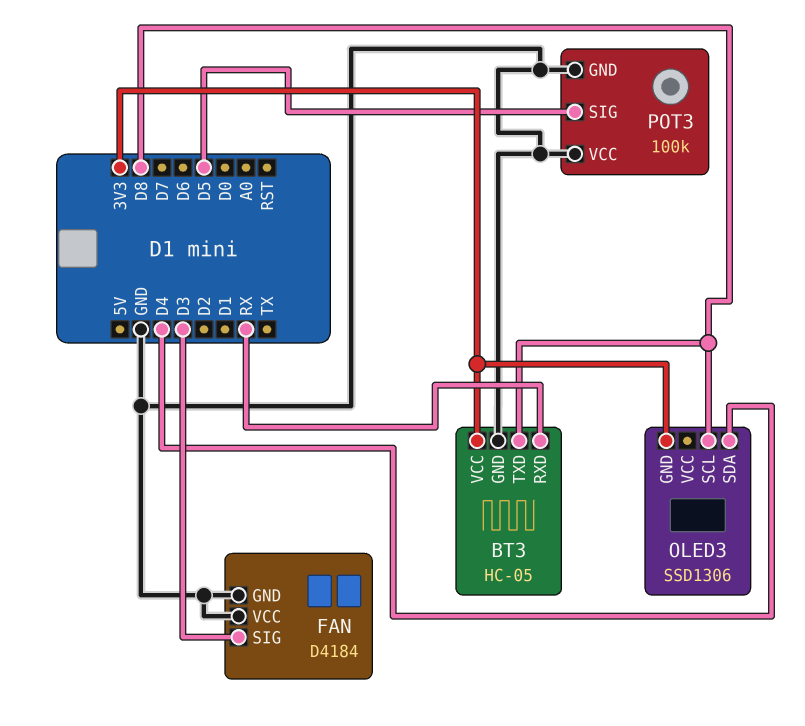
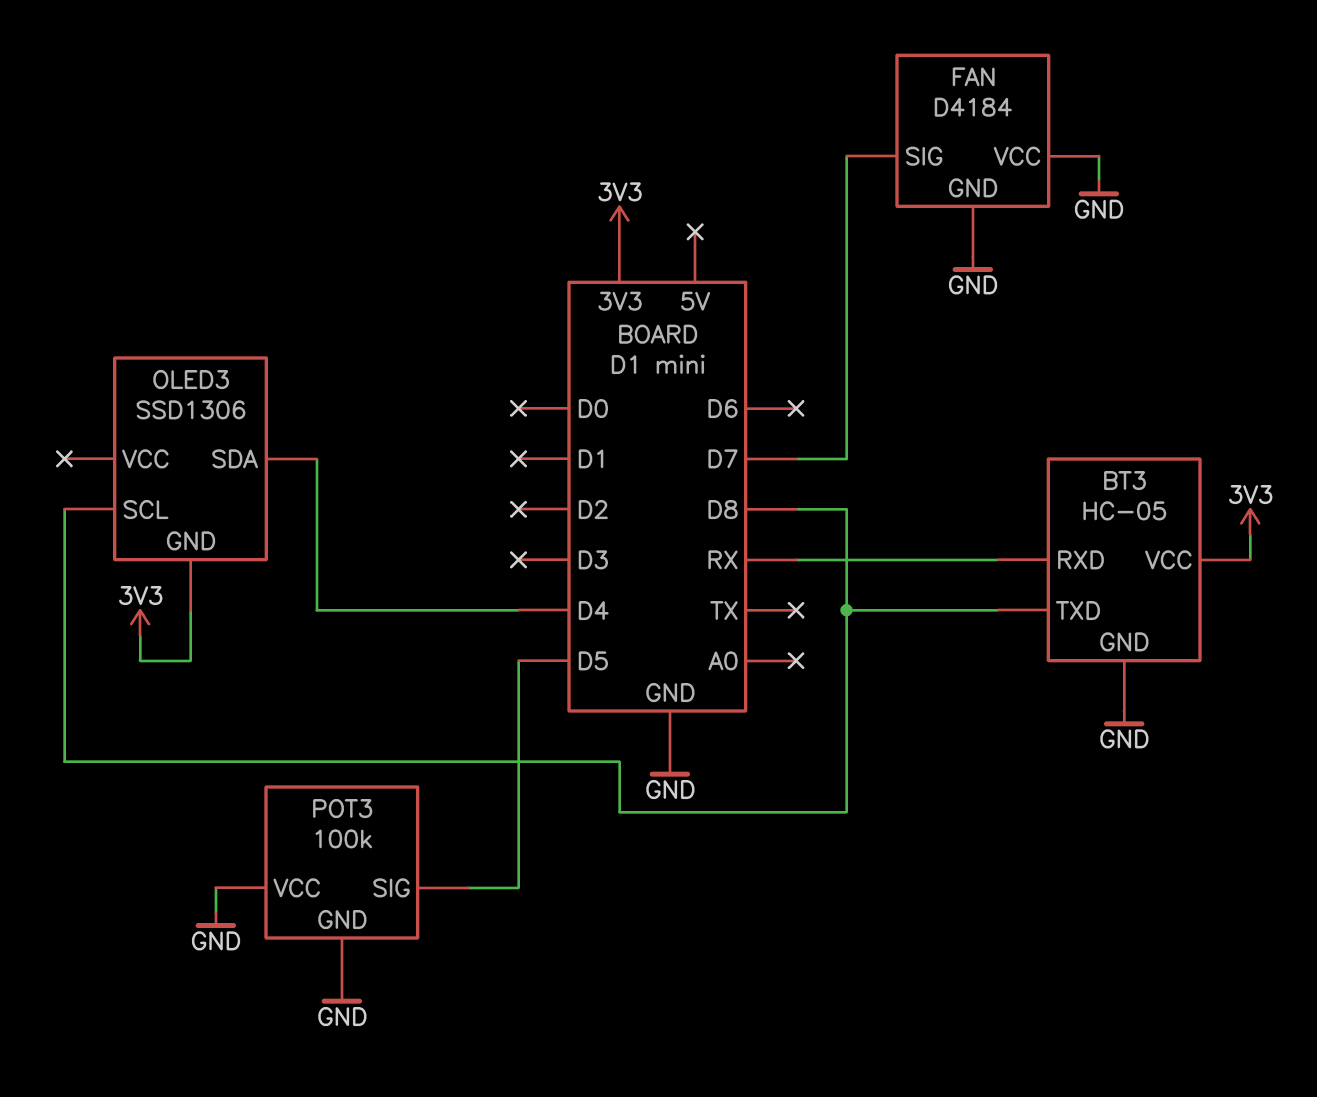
FAN pin SIG: D3 -> D7

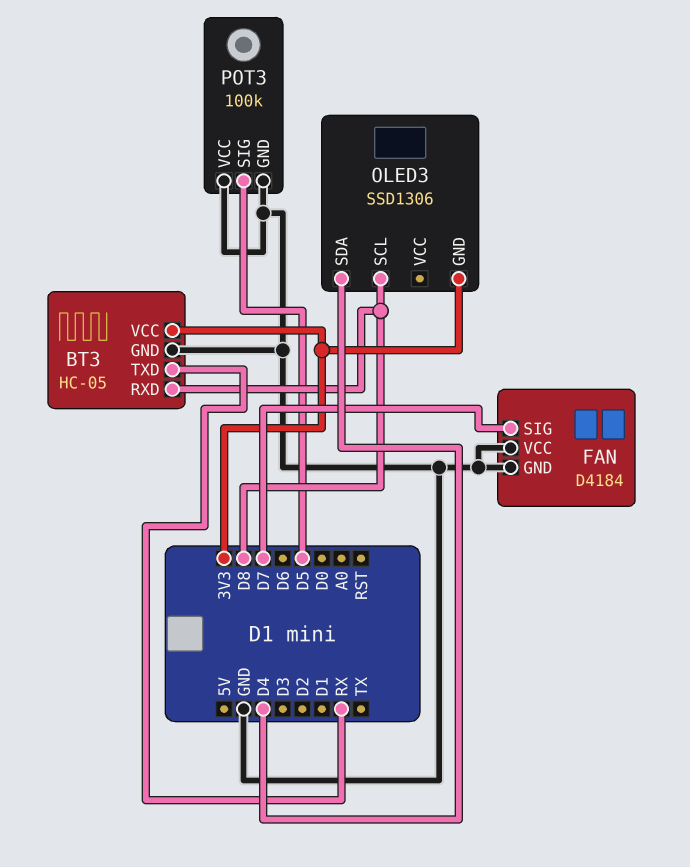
BT3 pin RXD: RX -> D8
BT3 pin TXD: D8 -> RX

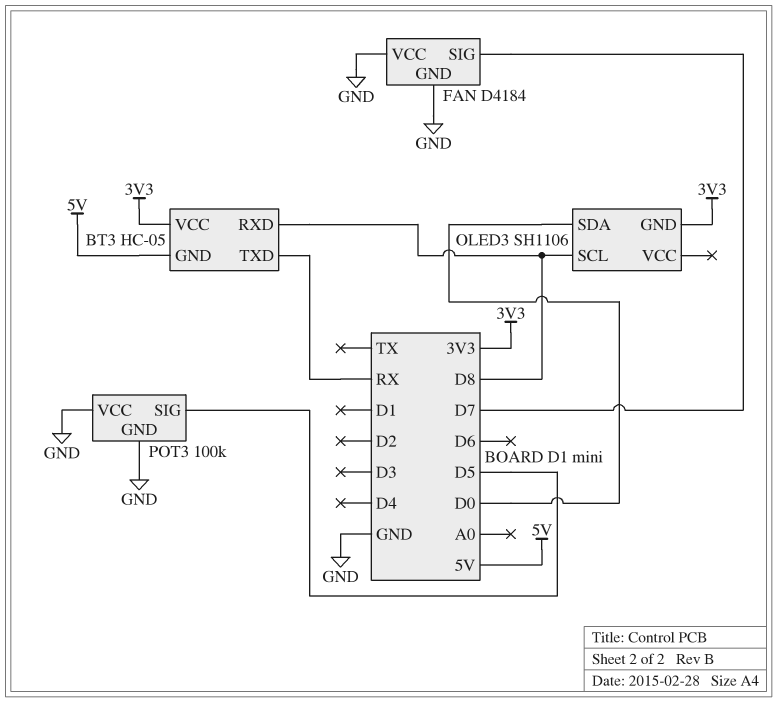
BT3 pin GND: GND -> 5V
OLED3: SSD1306 -> SH1106
OLED3 pin SDA: D4 -> D0

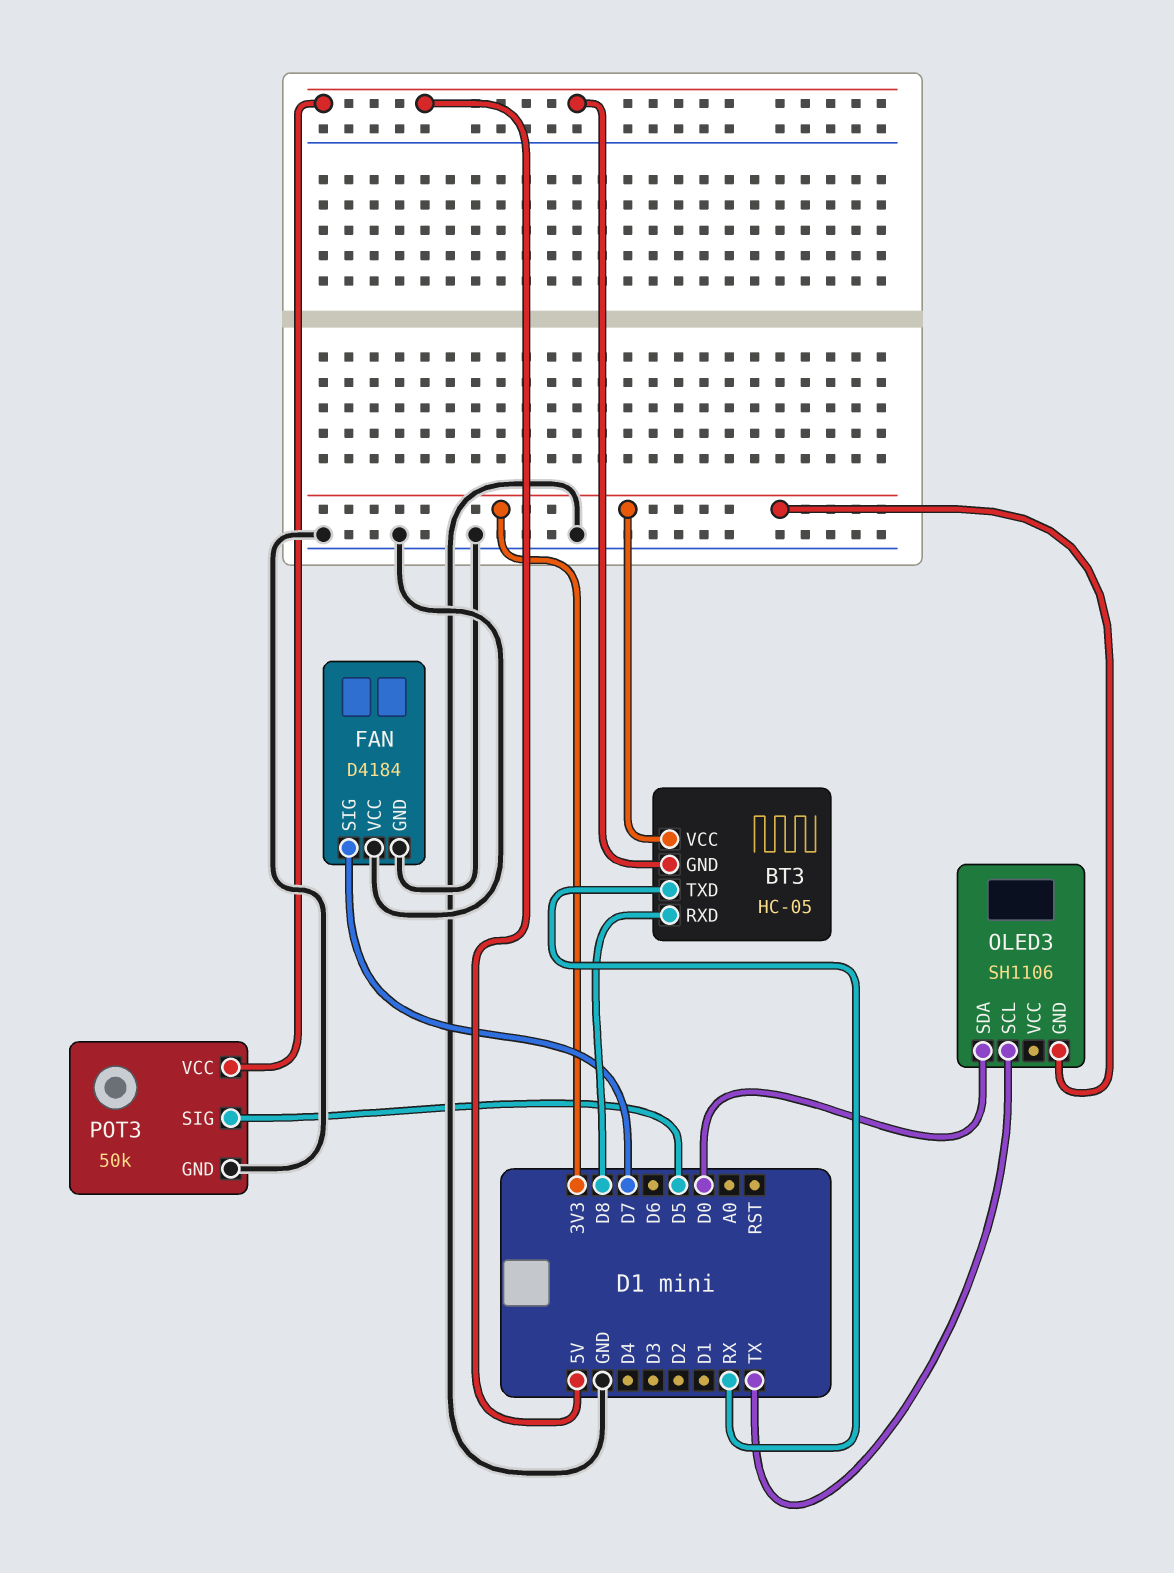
OLED3 pin SCL: D8 -> TX
POT3: 100k -> 50k
POT3 pin VCC: GND -> 5V

